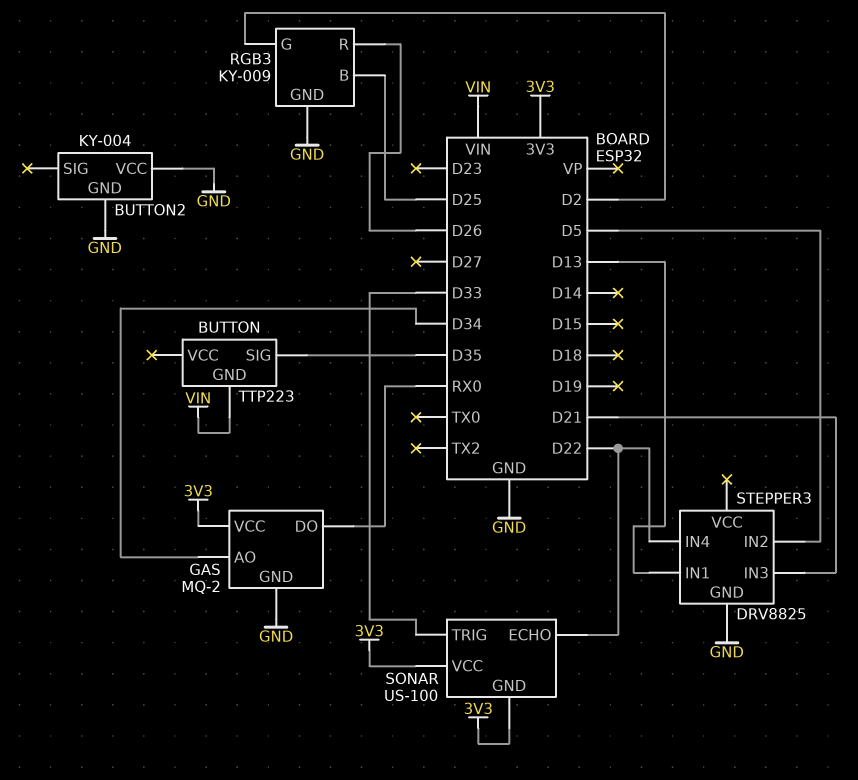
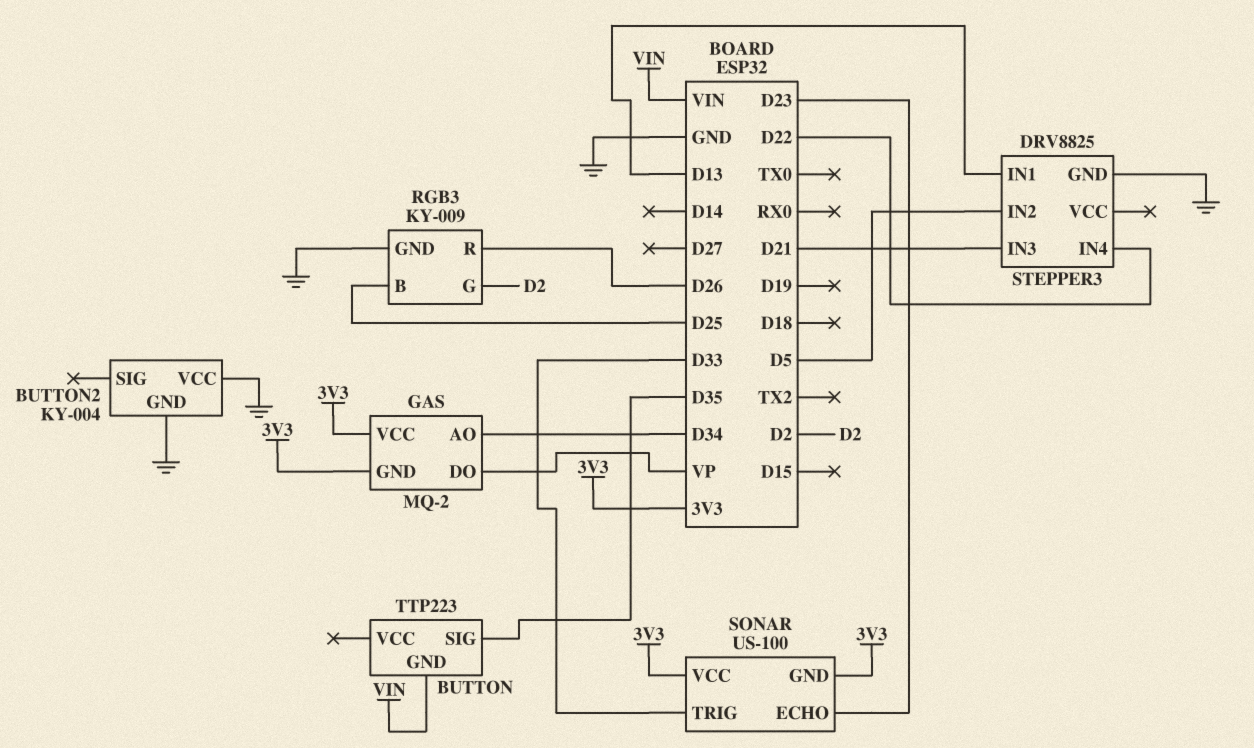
GAS pin DO: RX0 -> VP
GAS pin GND: GND -> 3V3
SONAR pin ECHO: D22 -> D23

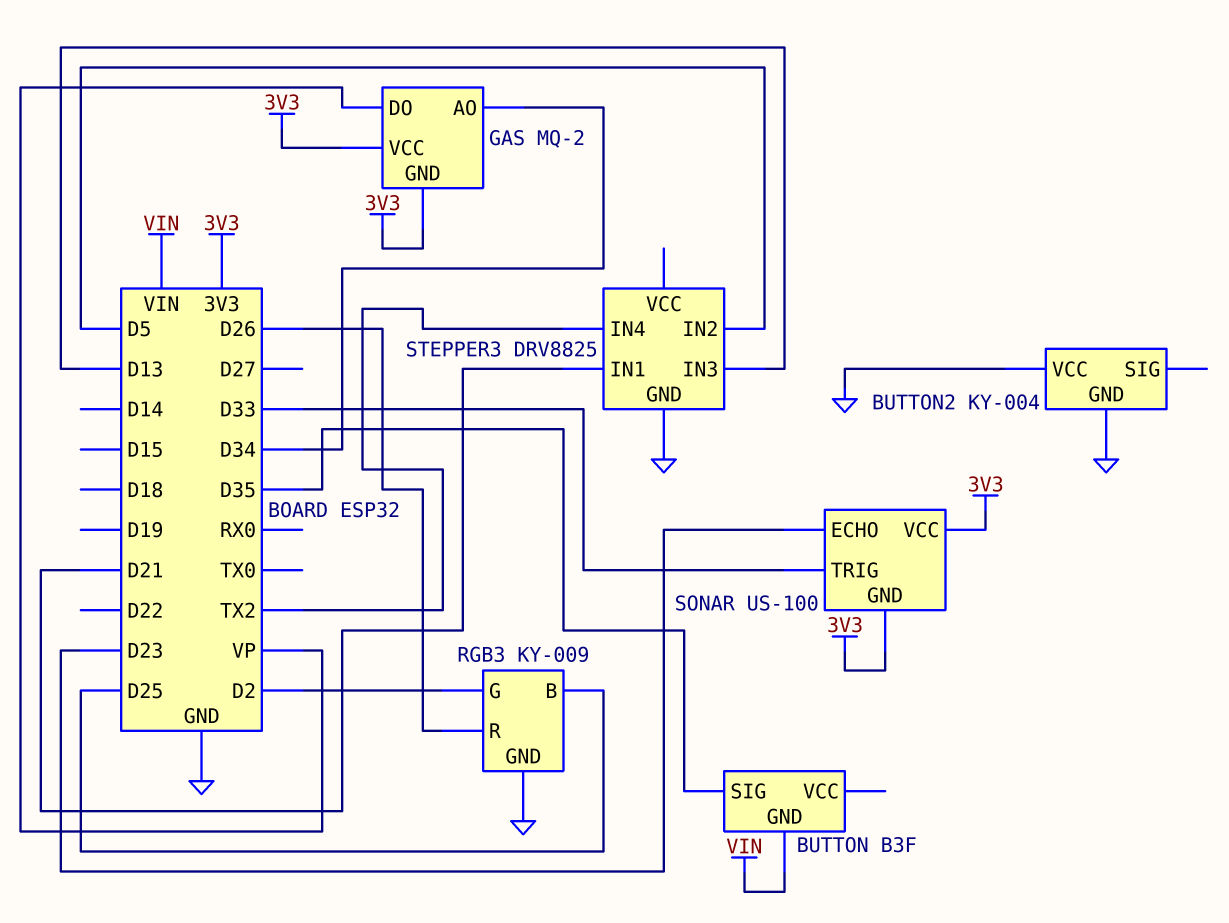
BUTTON: TTP223 -> B3F
STEPPER3 pin IN1: D13 -> D21
STEPPER3 pin IN3: D21 -> D13
STEPPER3 pin IN4: D22 -> TX2

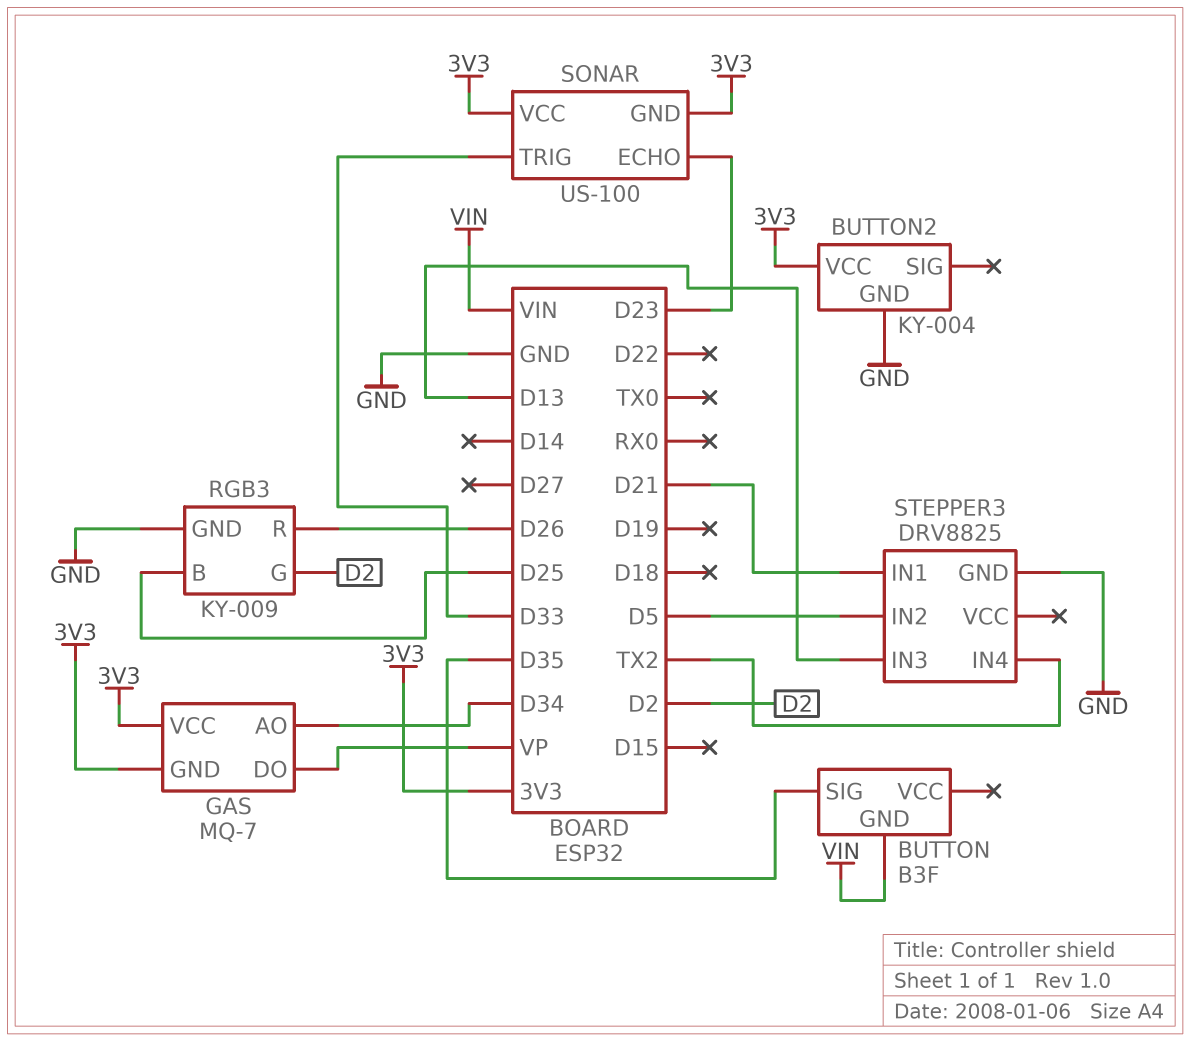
BUTTON2 pin VCC: GND -> 3V3
GAS: MQ-2 -> MQ-7

